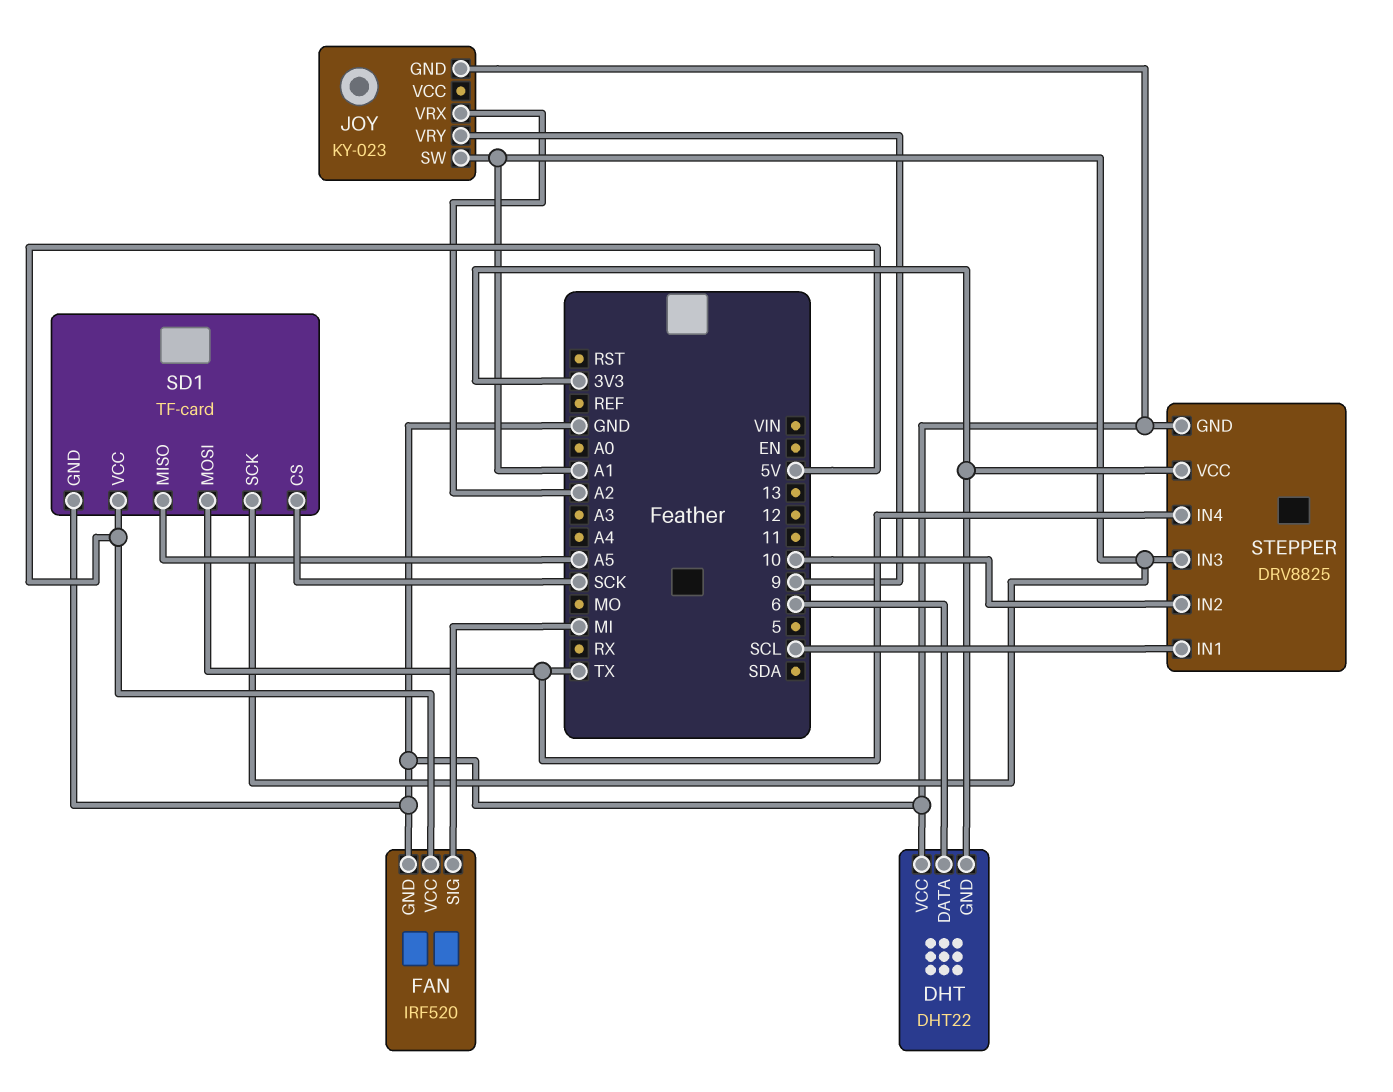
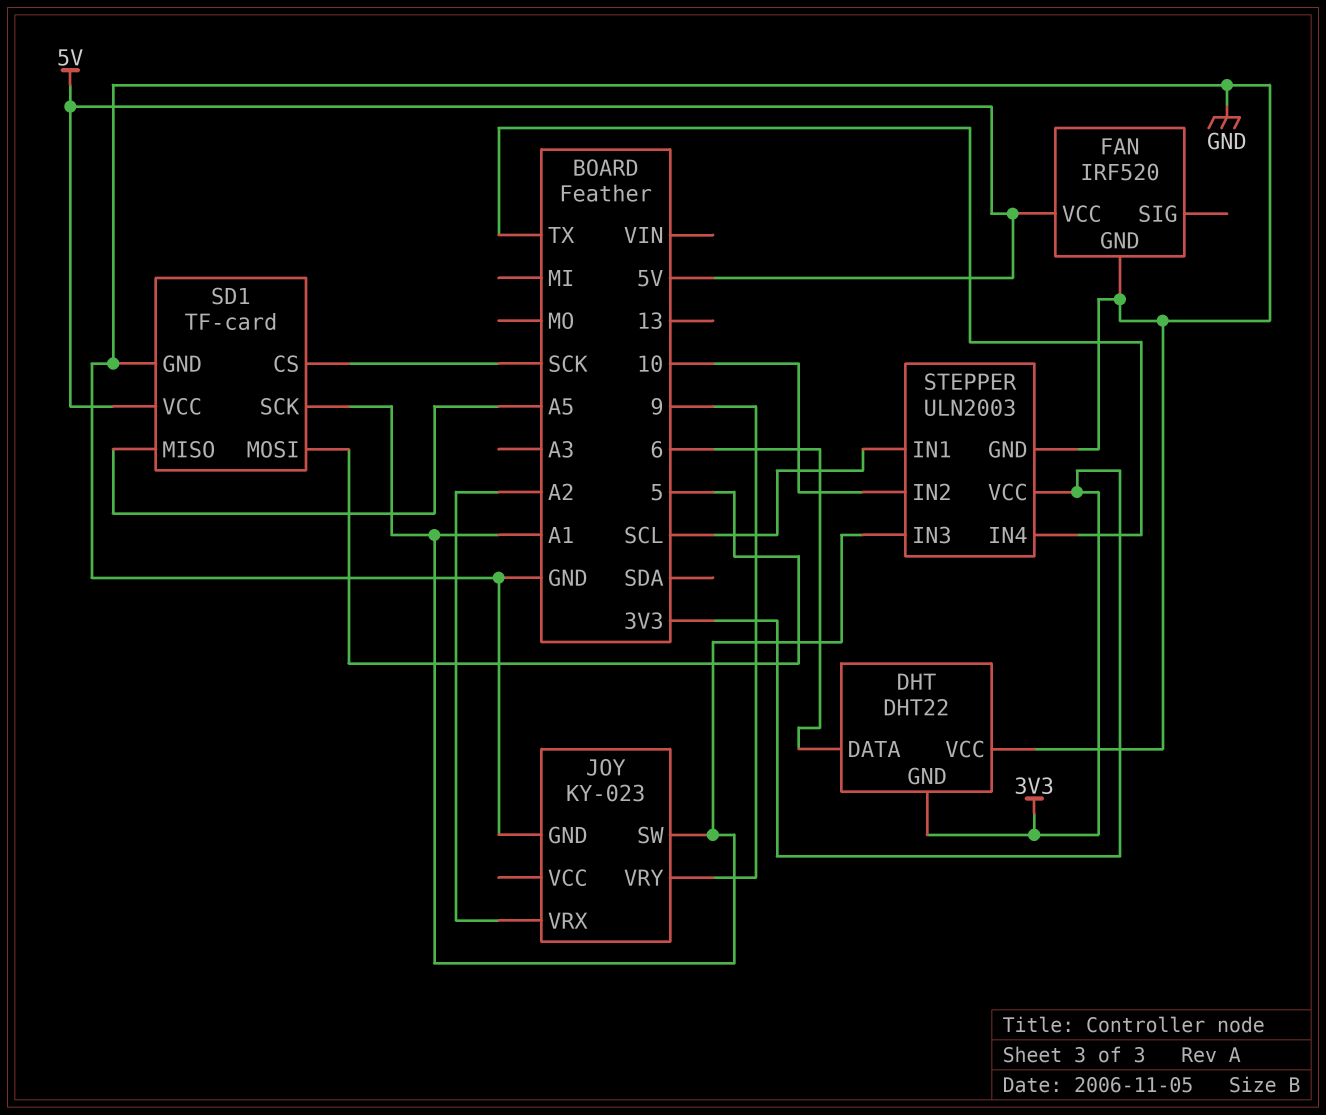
FAN pin SIG: MI -> none
SD1 pin MOSI: TX -> 5
STEPPER: DRV8825 -> ULN2003

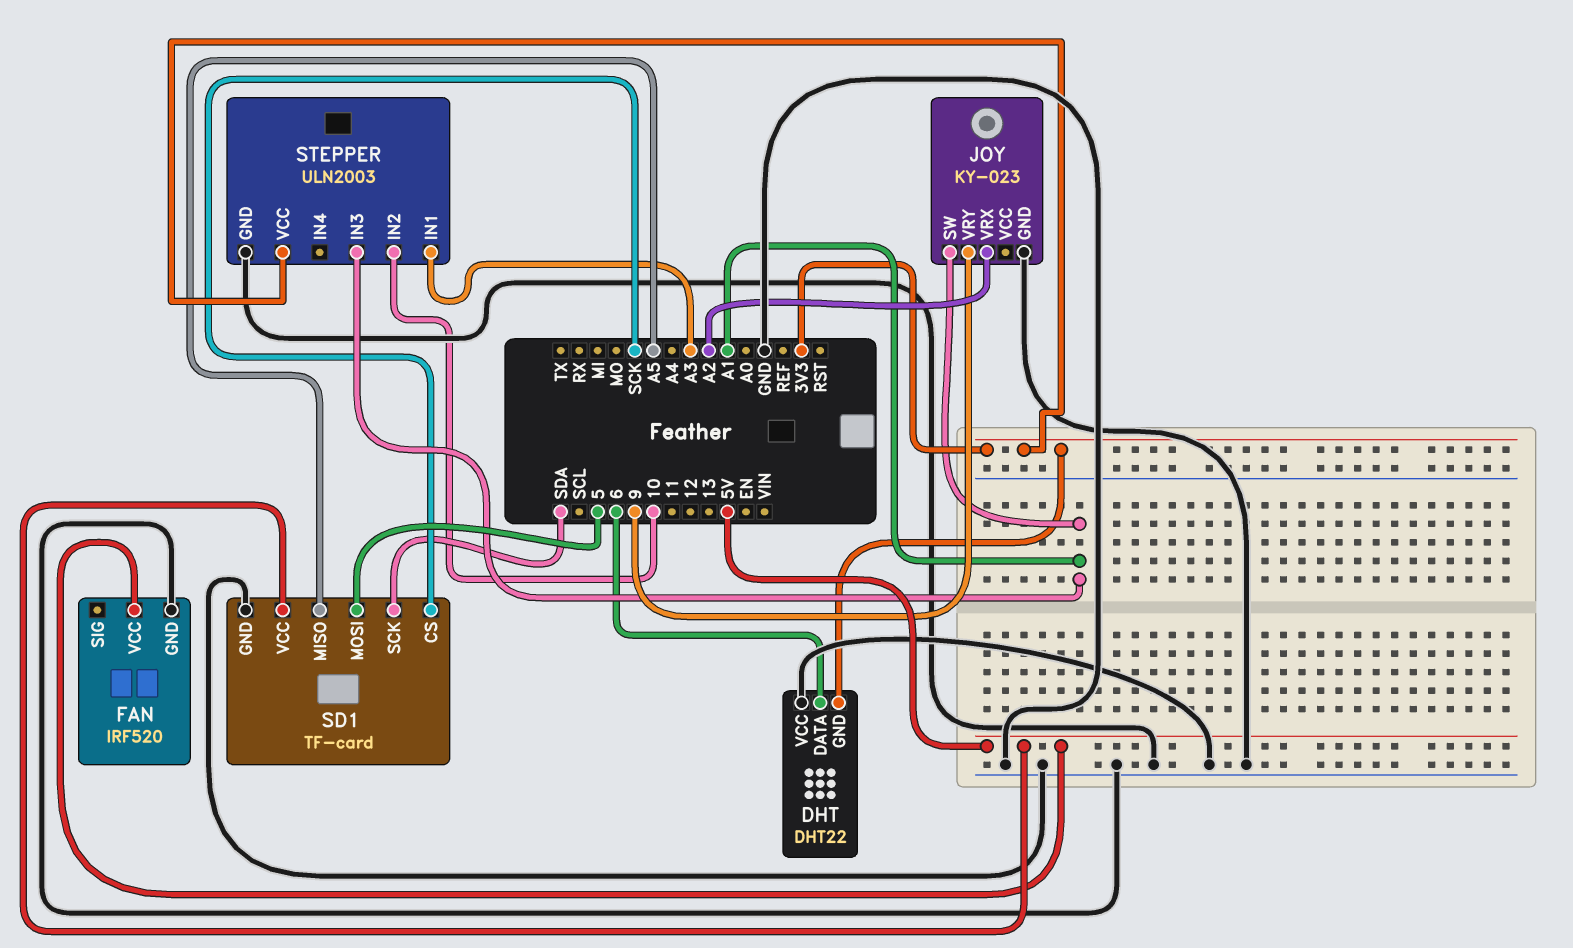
SD1 pin SCK: A1 -> SDA
STEPPER pin IN1: SCL -> A3
STEPPER pin IN4: TX -> none

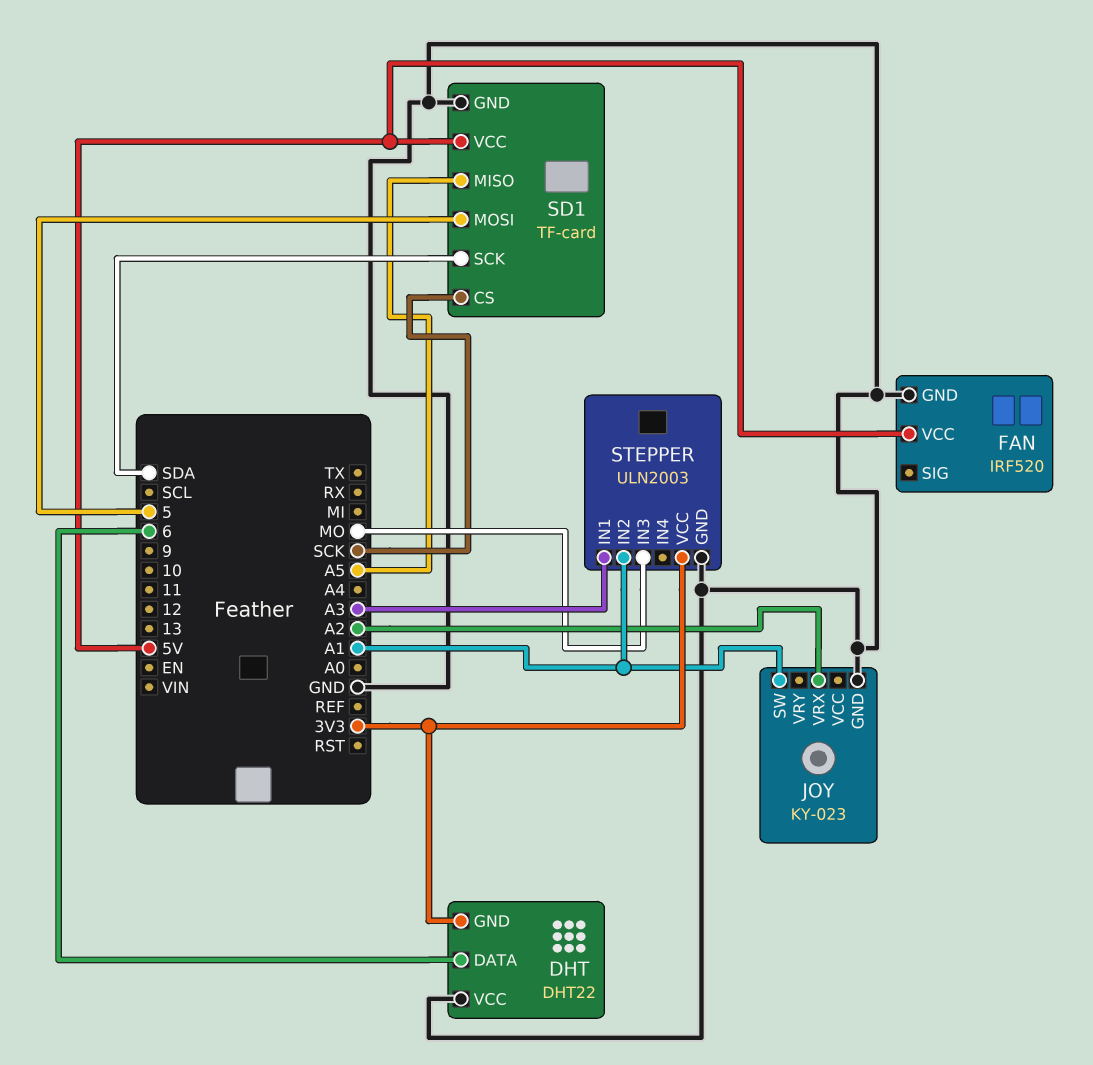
JOY pin VRY: 9 -> none
STEPPER pin IN2: 10 -> A1
STEPPER pin IN3: A1 -> MO

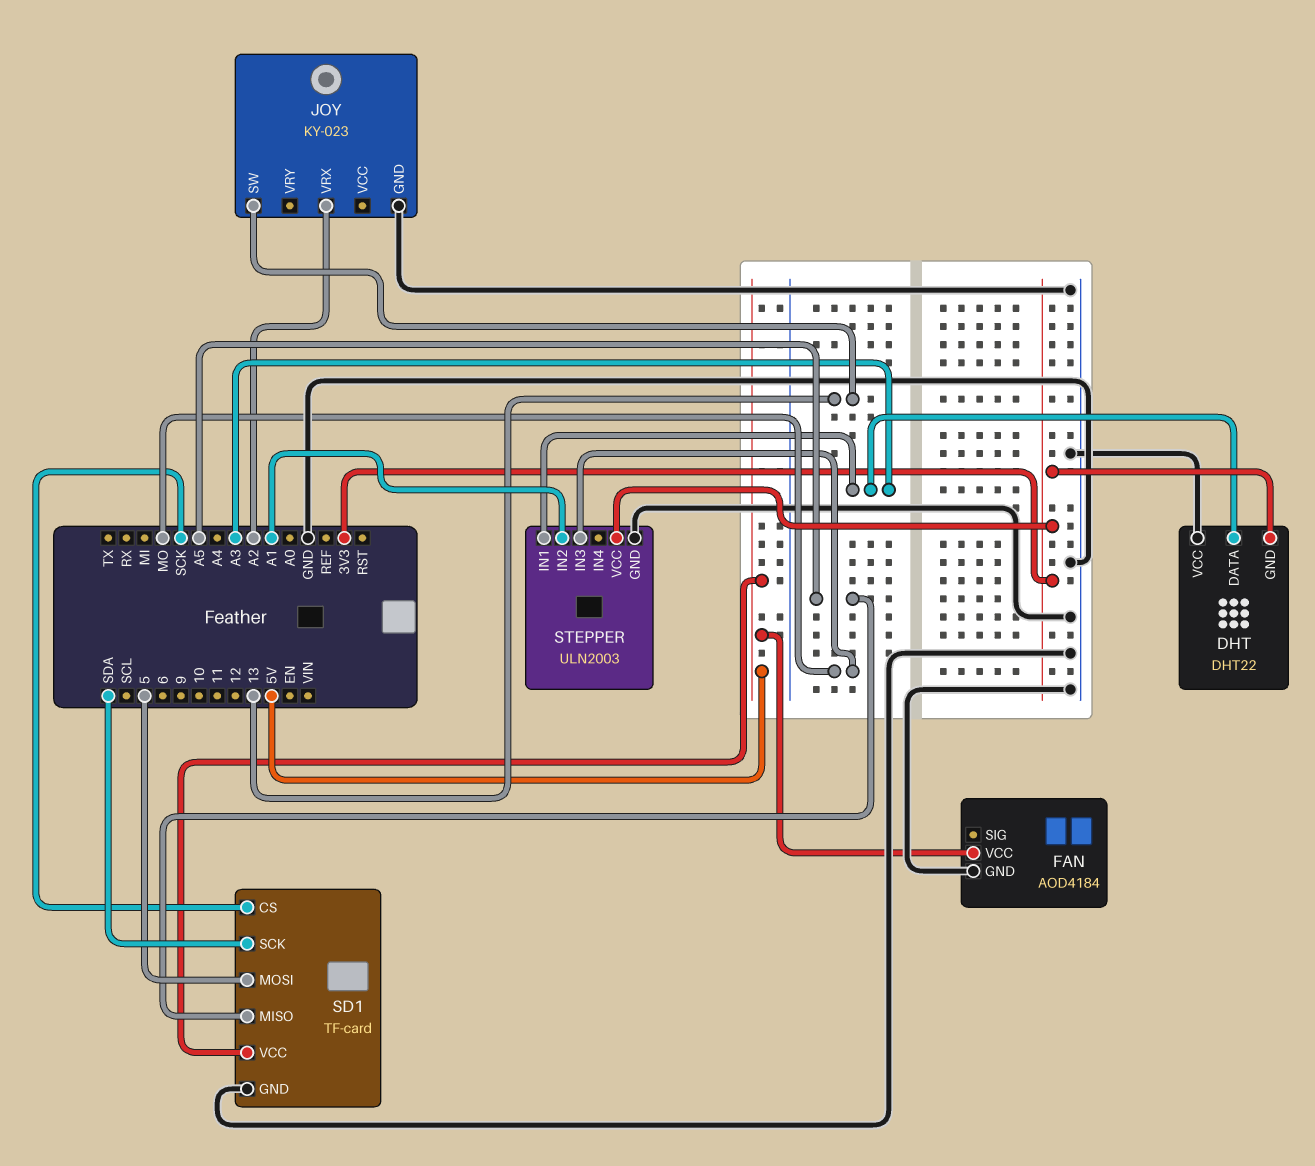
DHT pin DATA: 6 -> A3
FAN: IRF520 -> AOD4184
JOY pin SW: A1 -> 13

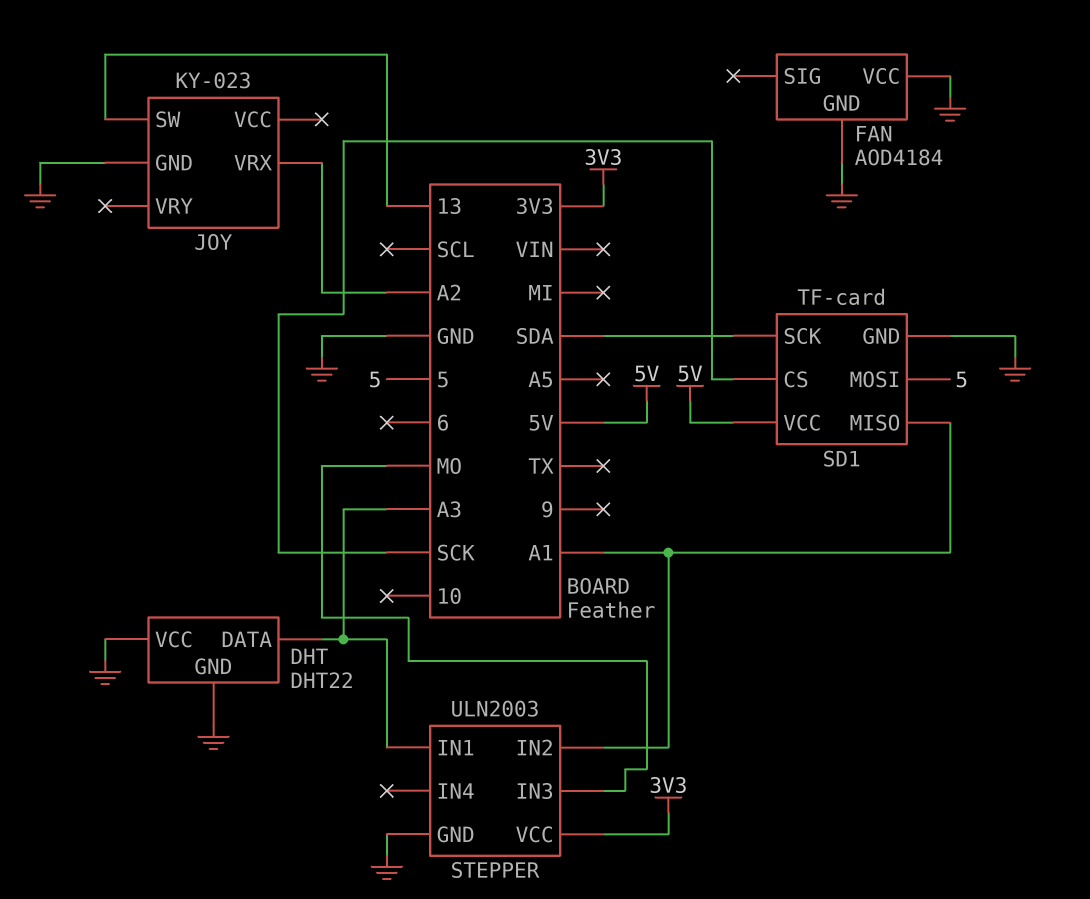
DHT pin GND: 3V3 -> GND
FAN pin VCC: 5V -> GND
SD1 pin MISO: A5 -> A1

